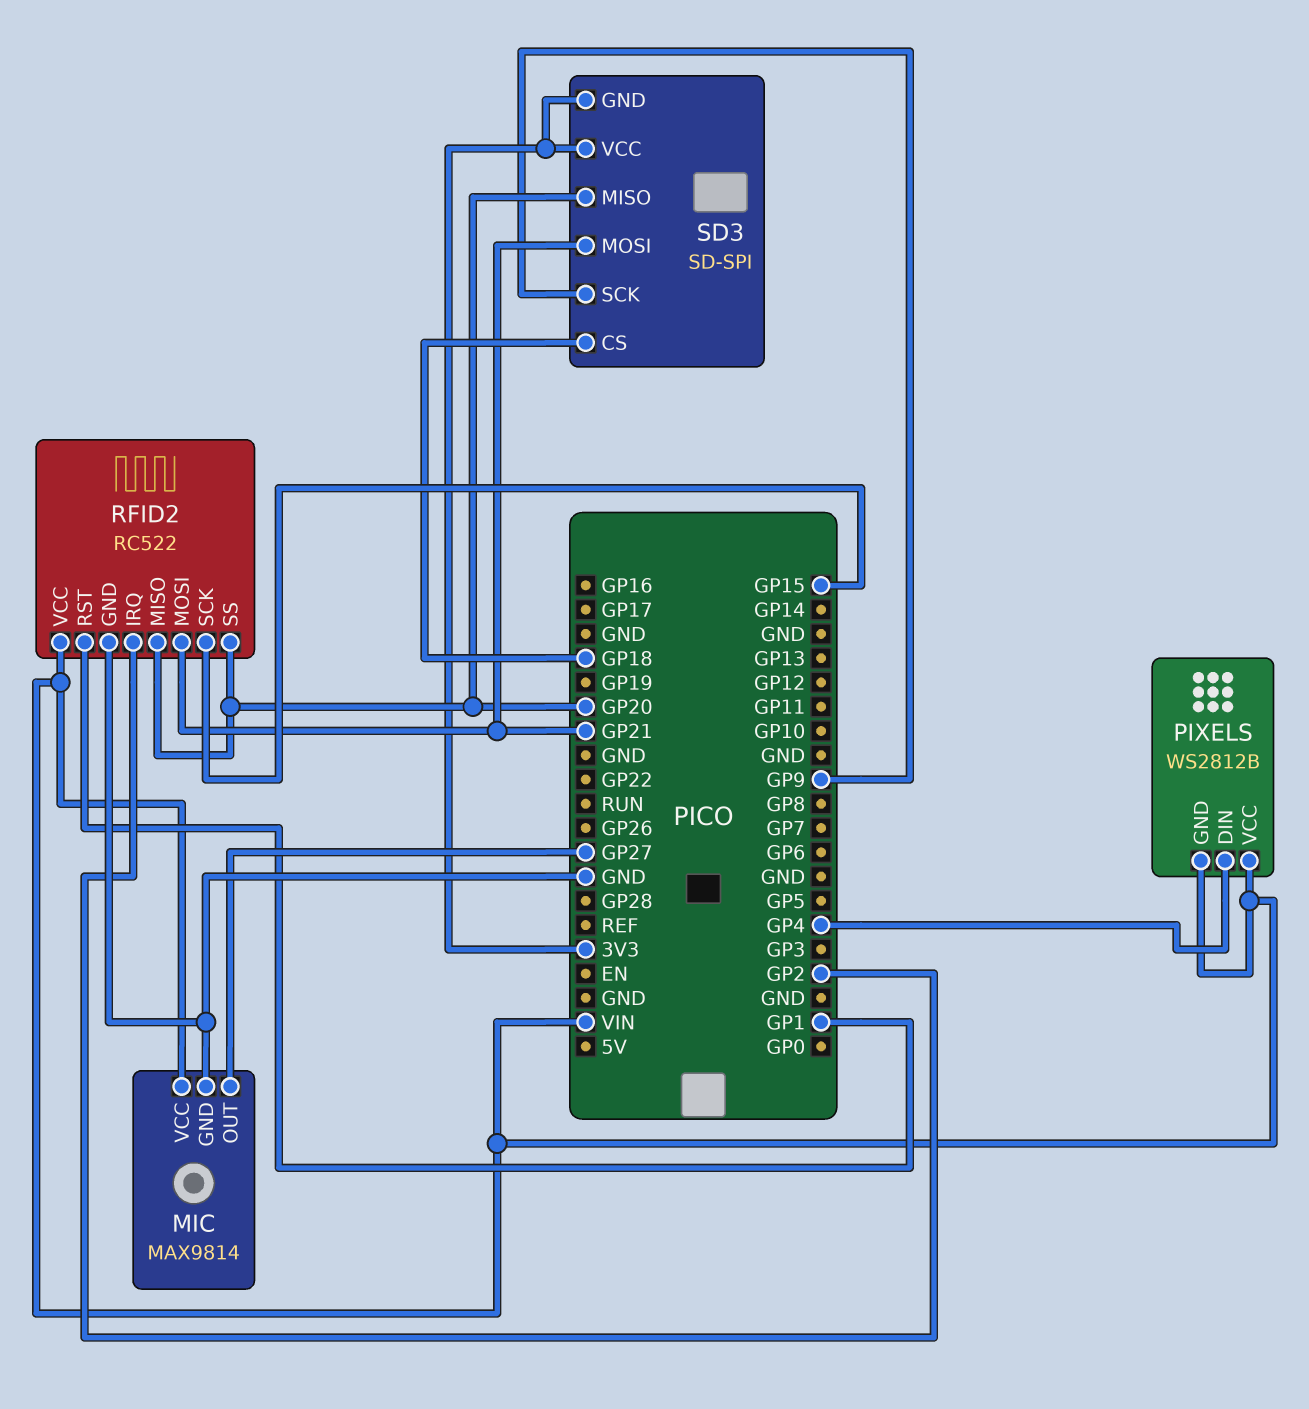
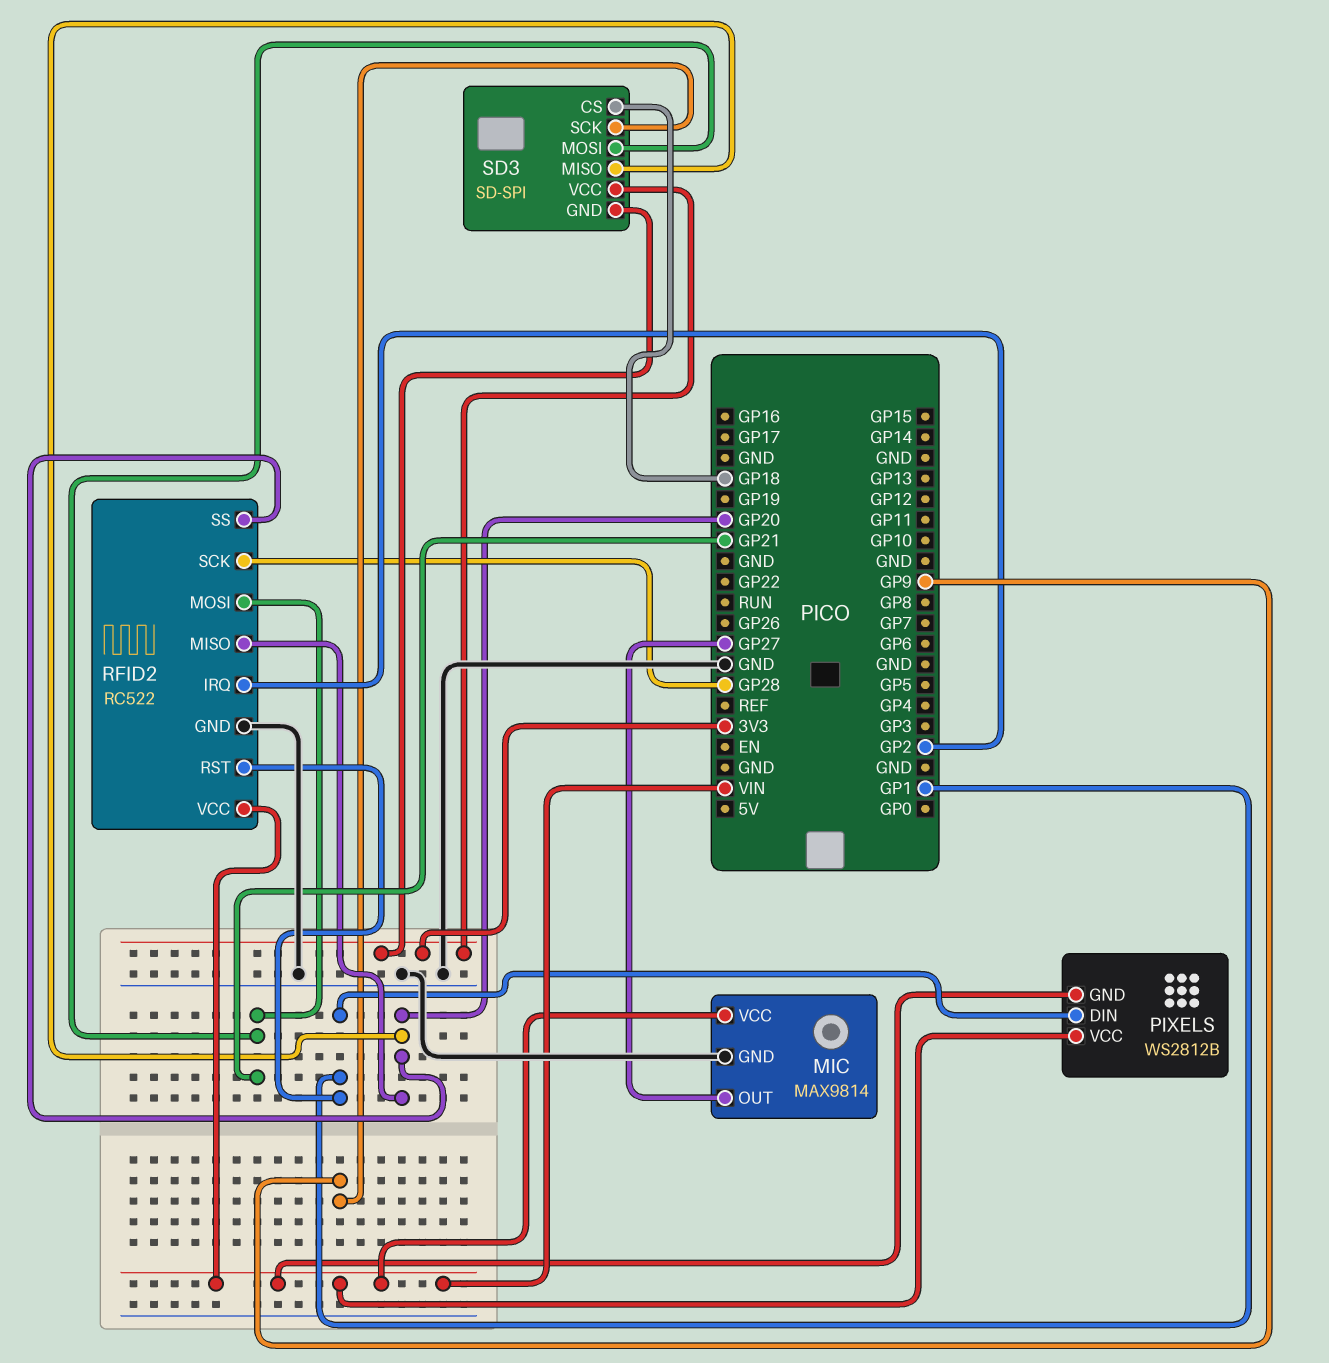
PIXELS pin DIN: GP4 -> GP1
RFID2 pin SCK: GP15 -> GP28

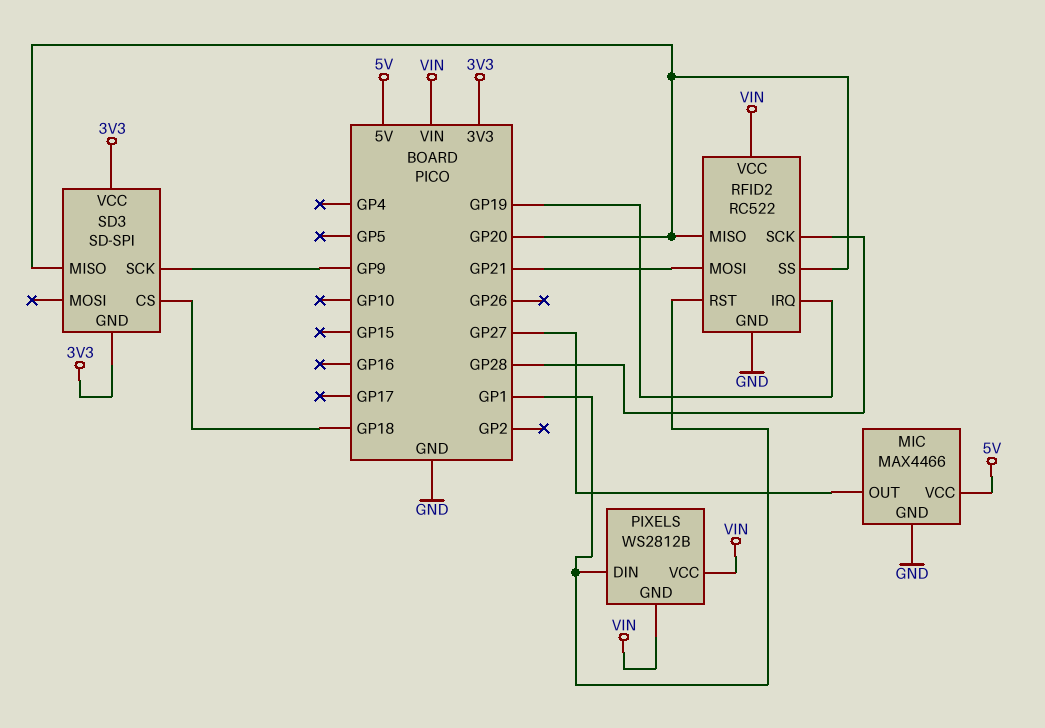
MIC: MAX9814 -> MAX4466
MIC pin VCC: VIN -> 5V
RFID2 pin IRQ: GP2 -> GP19
SD3 pin MOSI: GP21 -> none

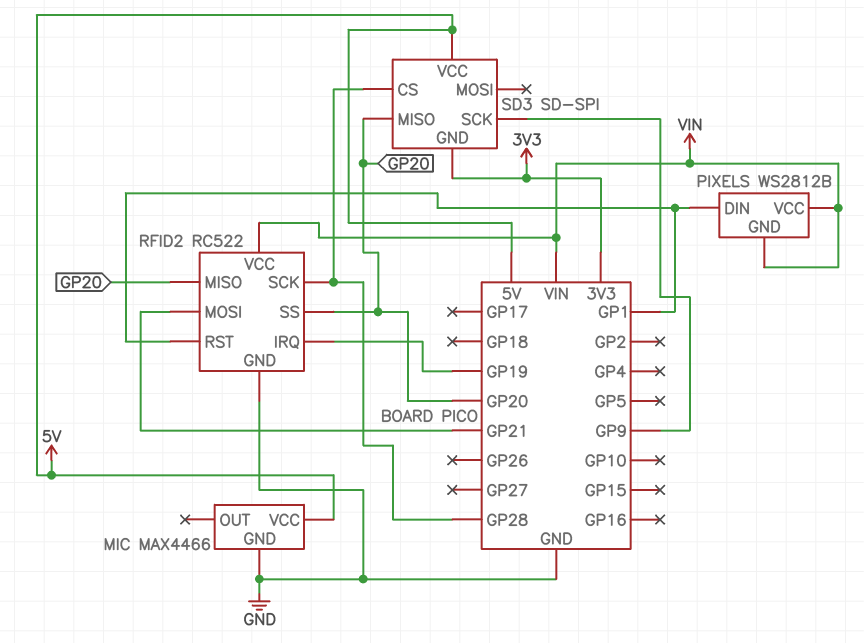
MIC pin OUT: GP27 -> none
SD3 pin CS: GP18 -> GP28
SD3 pin VCC: 3V3 -> 5V

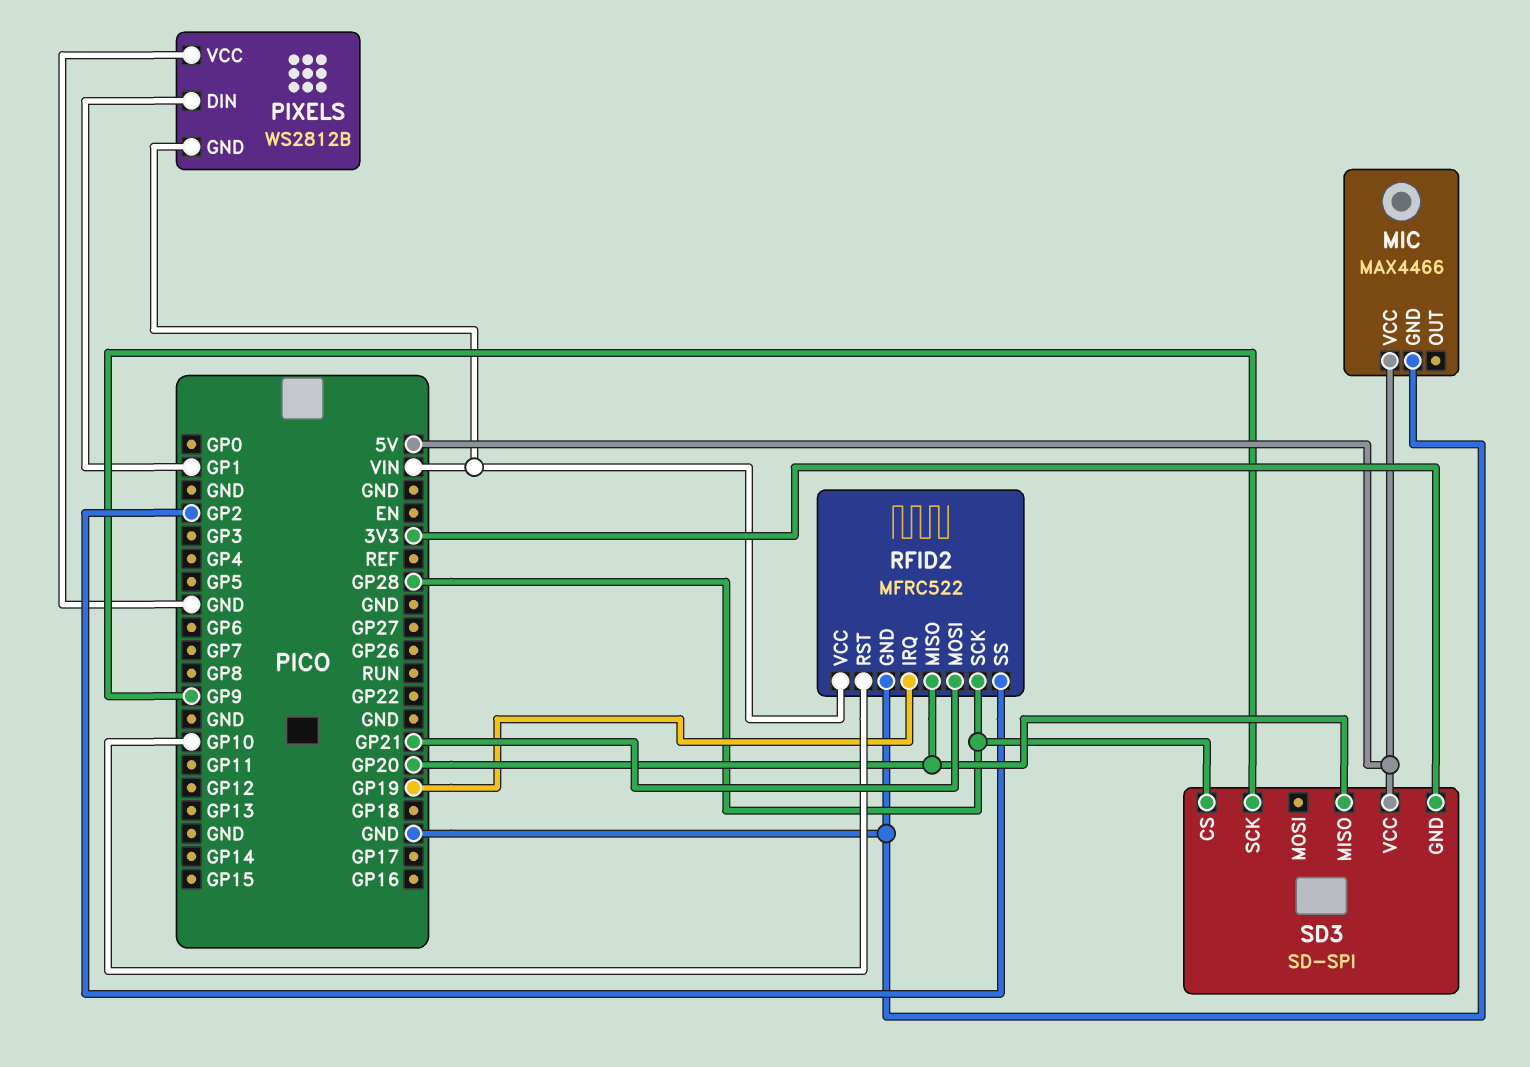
PIXELS pin VCC: VIN -> GND
RFID2: RC522 -> MFRC522
RFID2 pin RST: GP1 -> GP10
RFID2 pin SS: GP20 -> GP2

